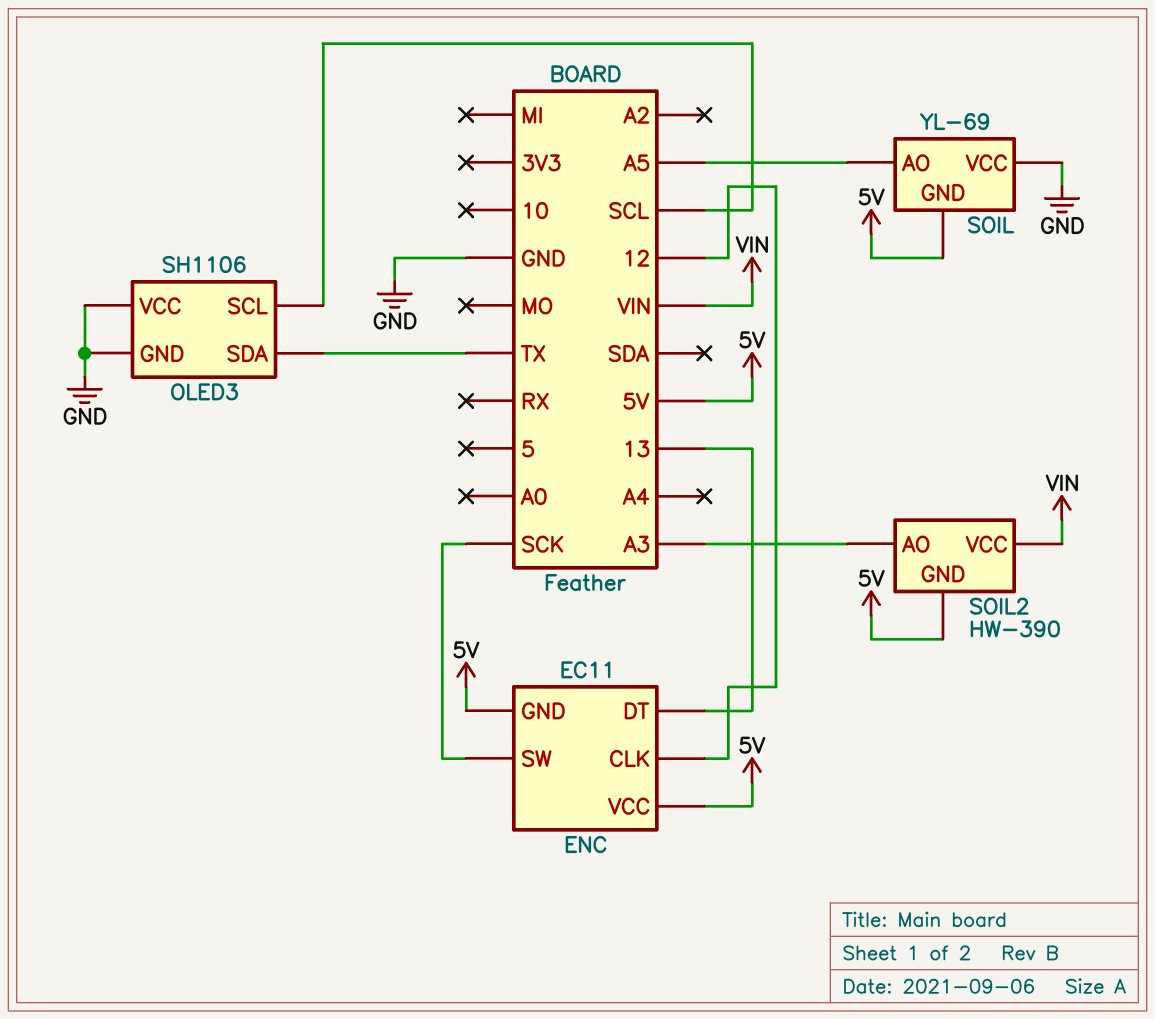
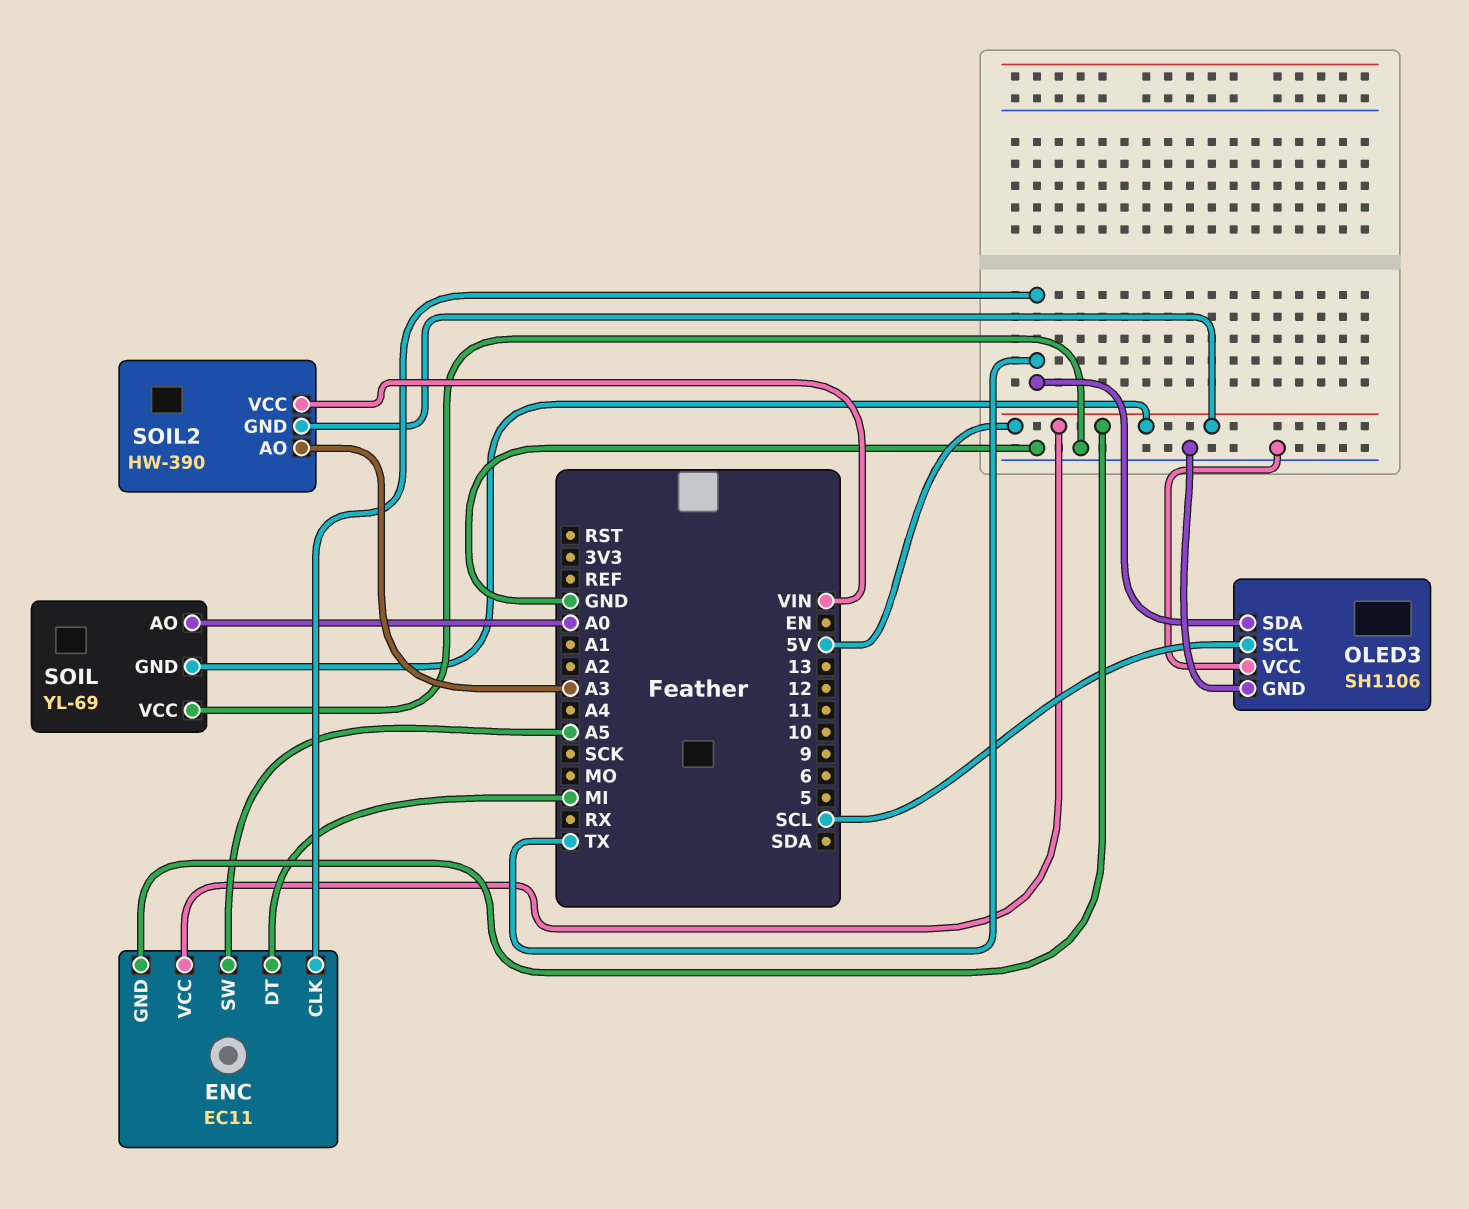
ENC pin CLK: 12 -> TX
ENC pin DT: 13 -> MI
ENC pin SW: SCK -> A5
SOIL pin AO: A5 -> A0

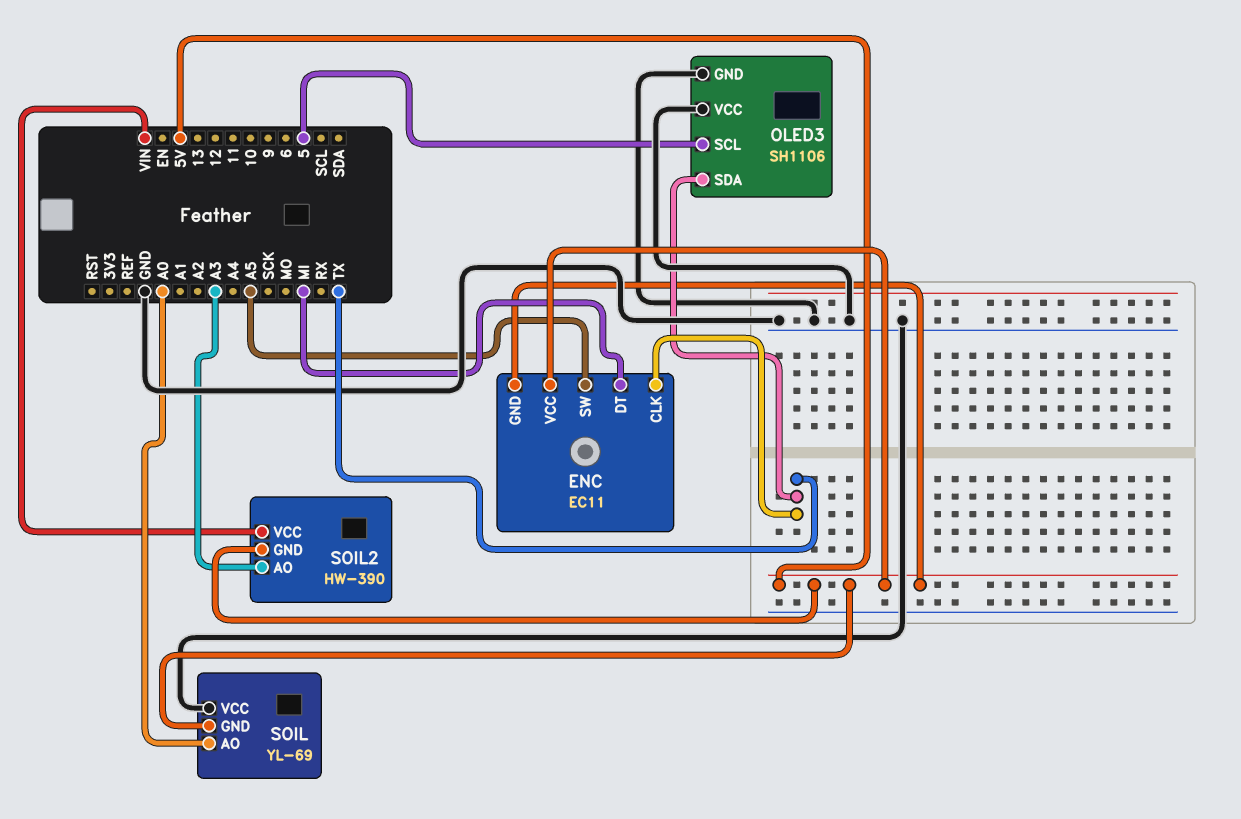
OLED3 pin SCL: SCL -> 5

